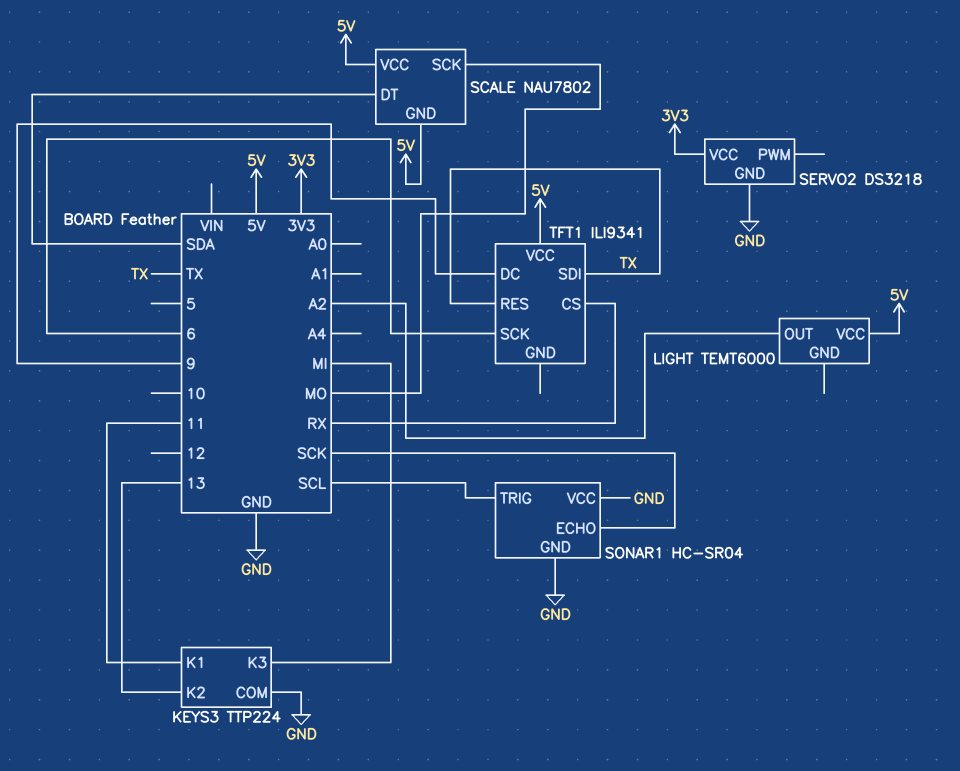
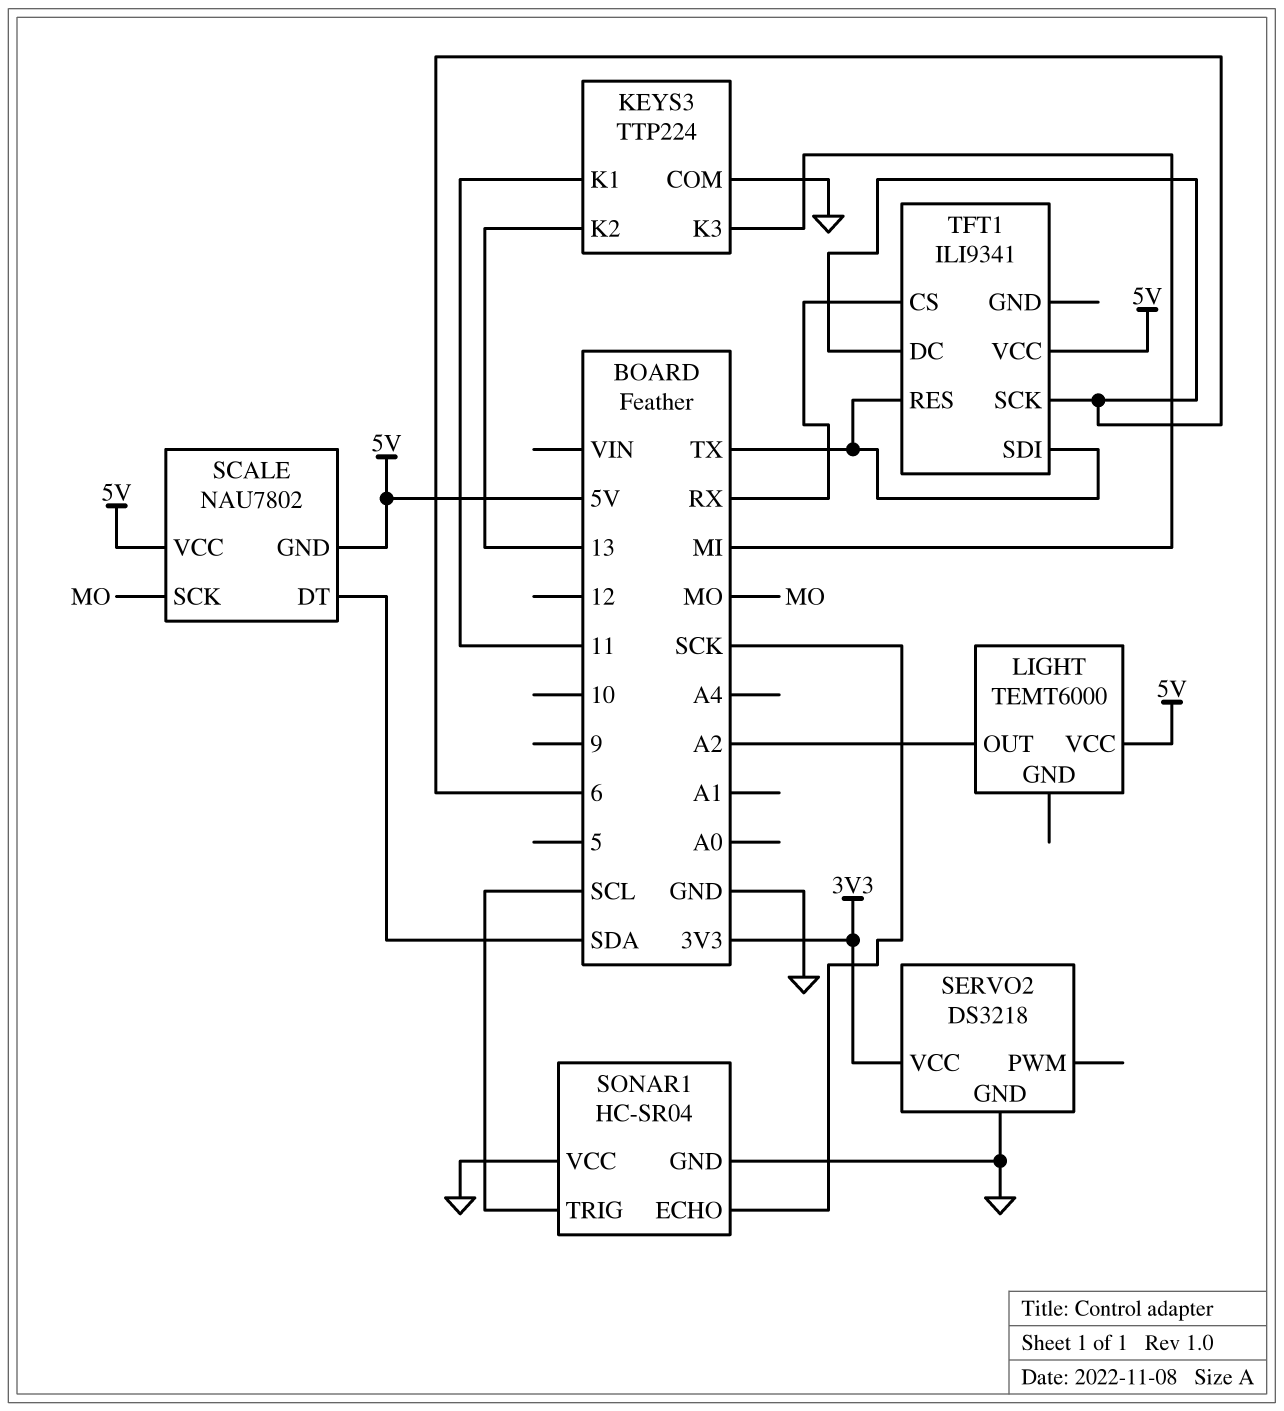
TFT1 pin DC: 9 -> 6

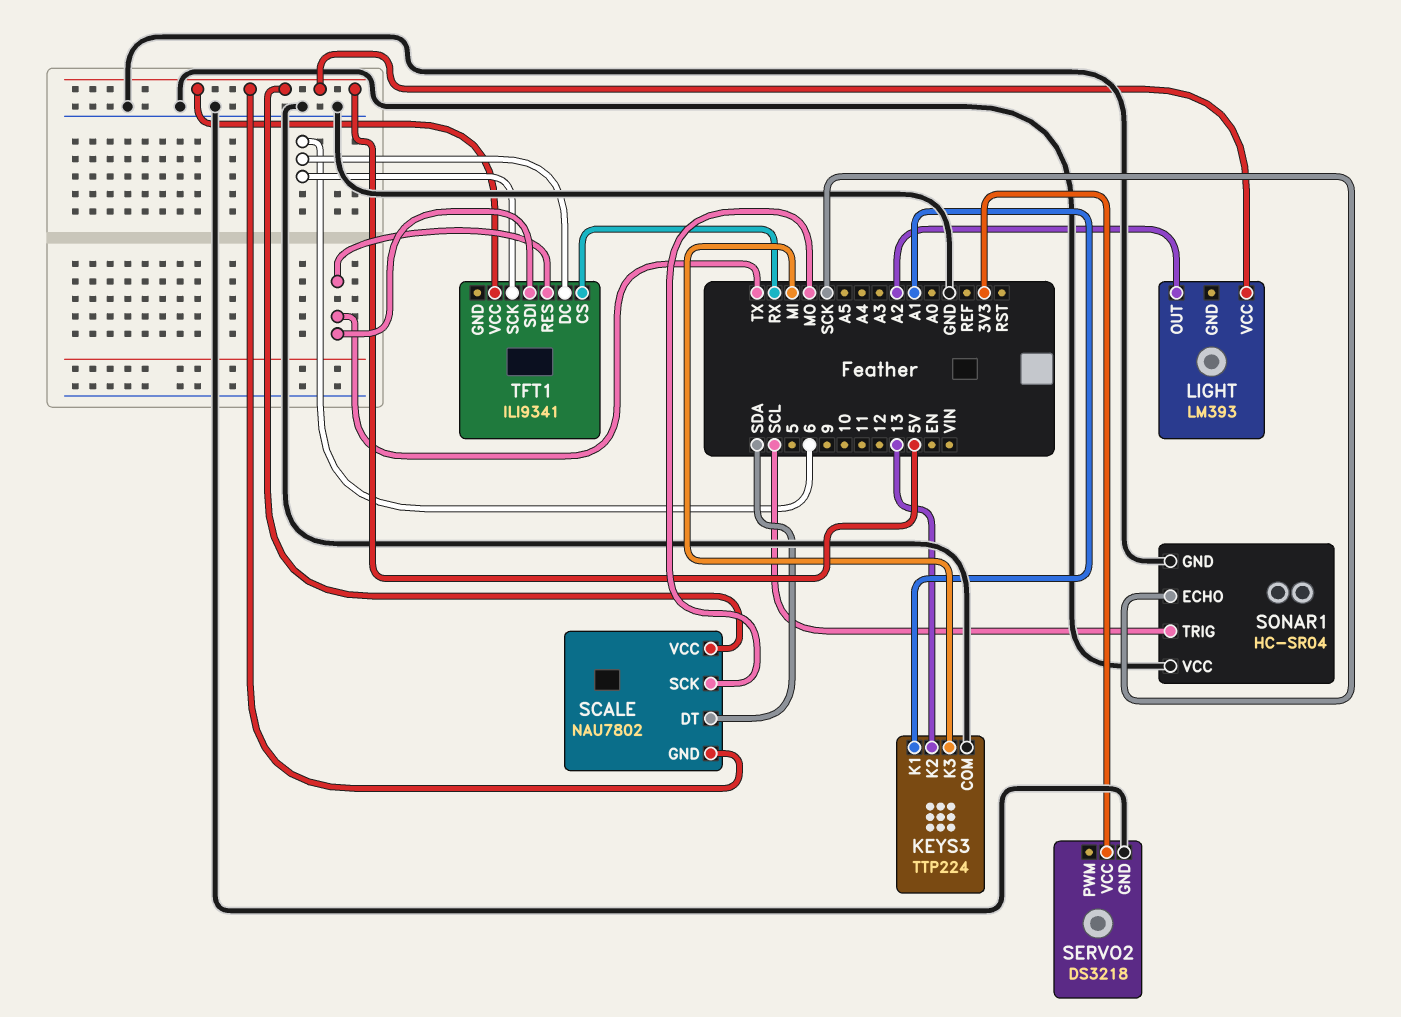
KEYS3 pin K1: 11 -> A1
LIGHT: TEMT6000 -> LM393

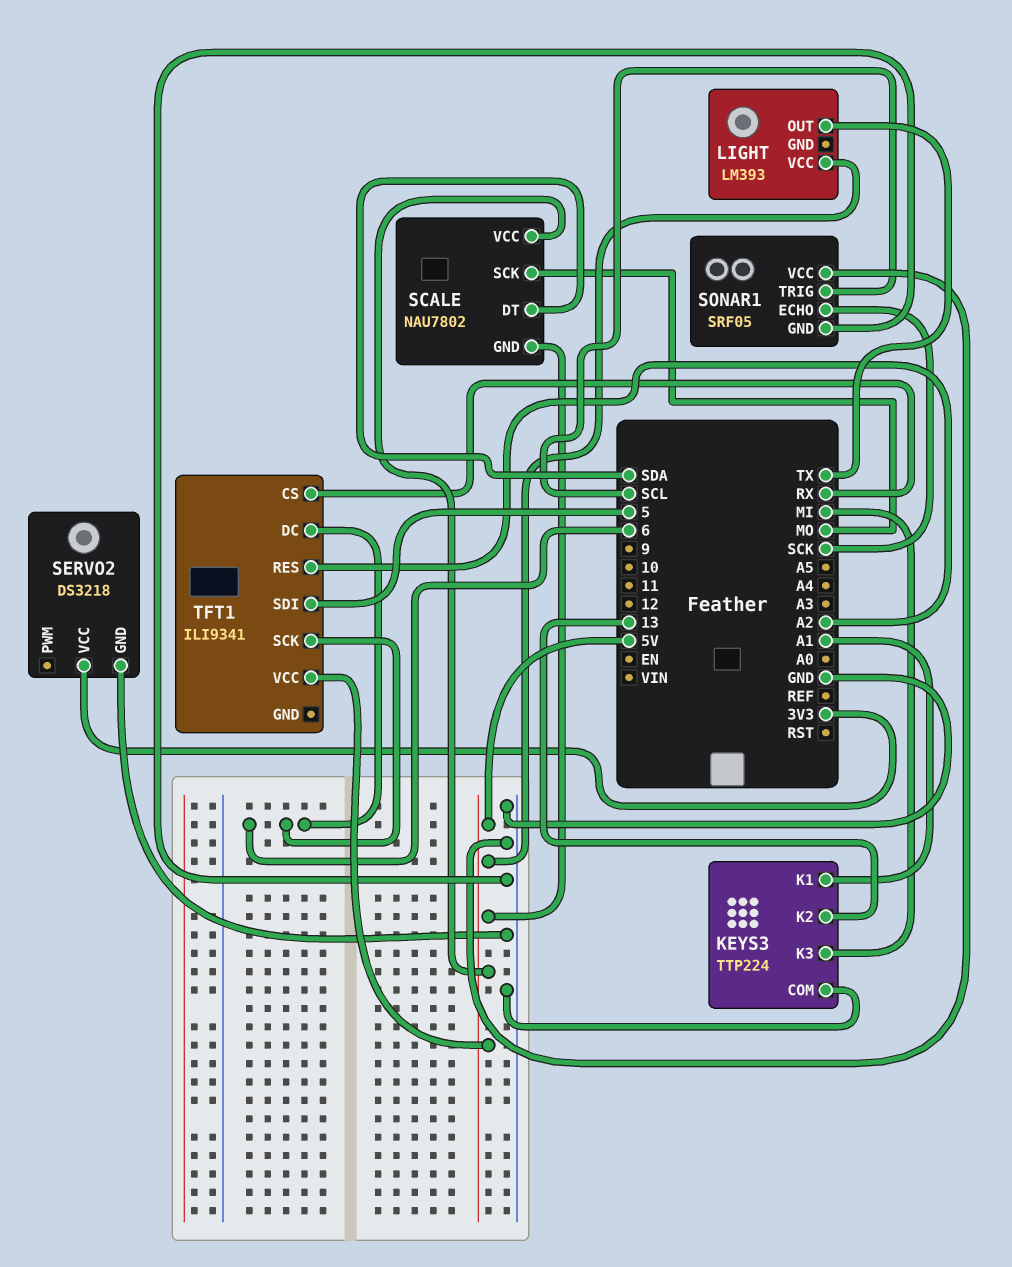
LIGHT pin OUT: A2 -> TX
SONAR1: HC-SR04 -> SRF05
TFT1 pin RES: TX -> A2
TFT1 pin SDI: TX -> 5

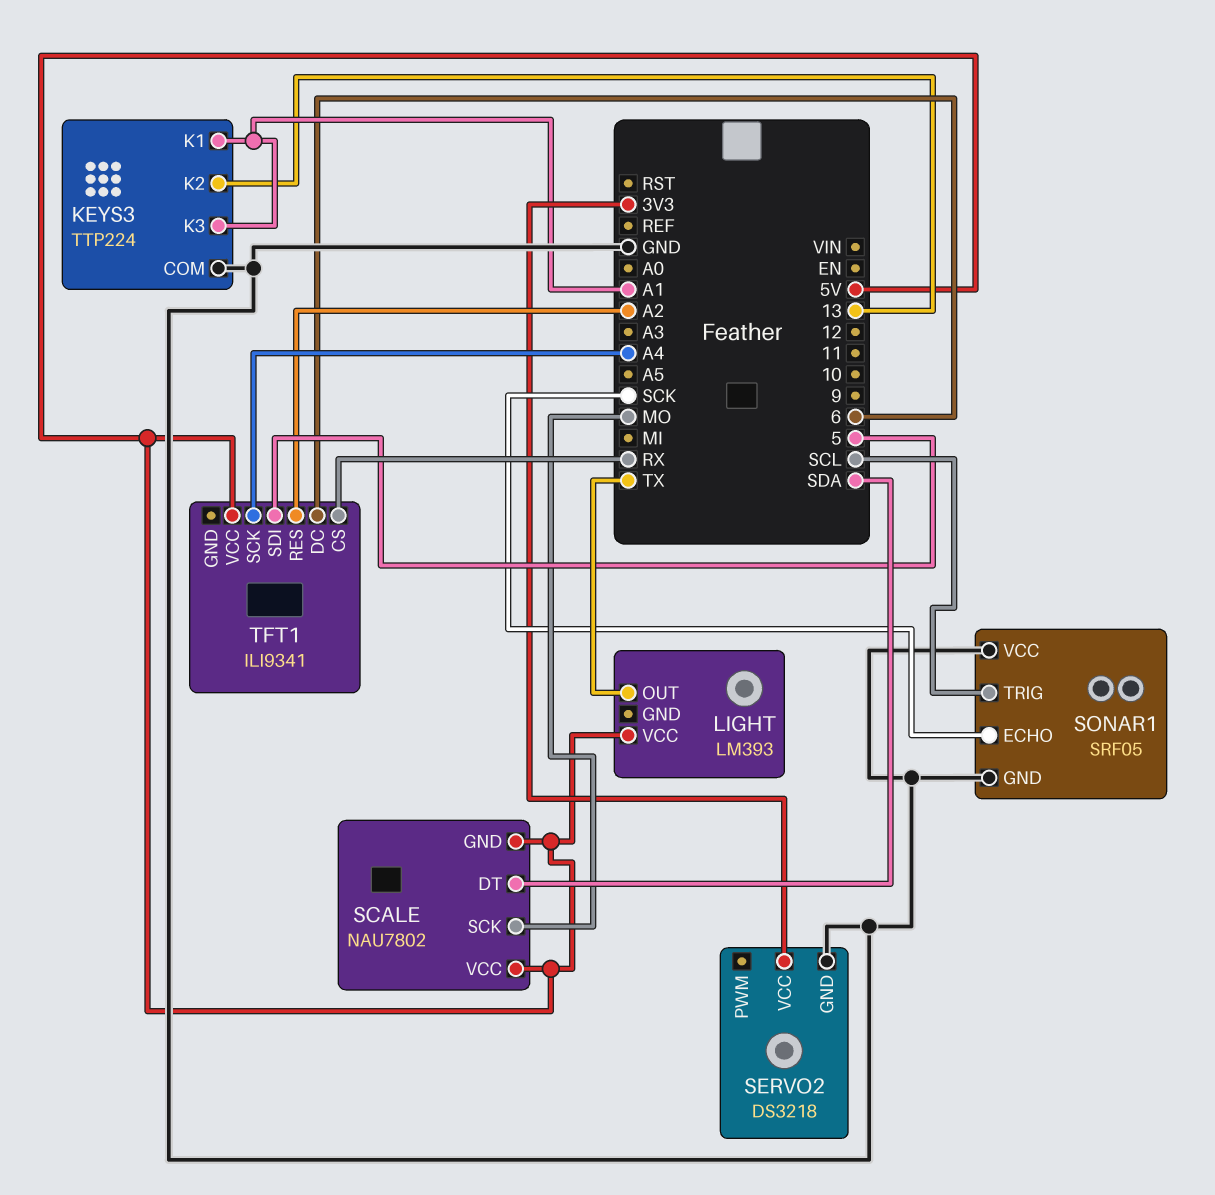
KEYS3 pin K3: MI -> A1
TFT1 pin SCK: 6 -> A4

